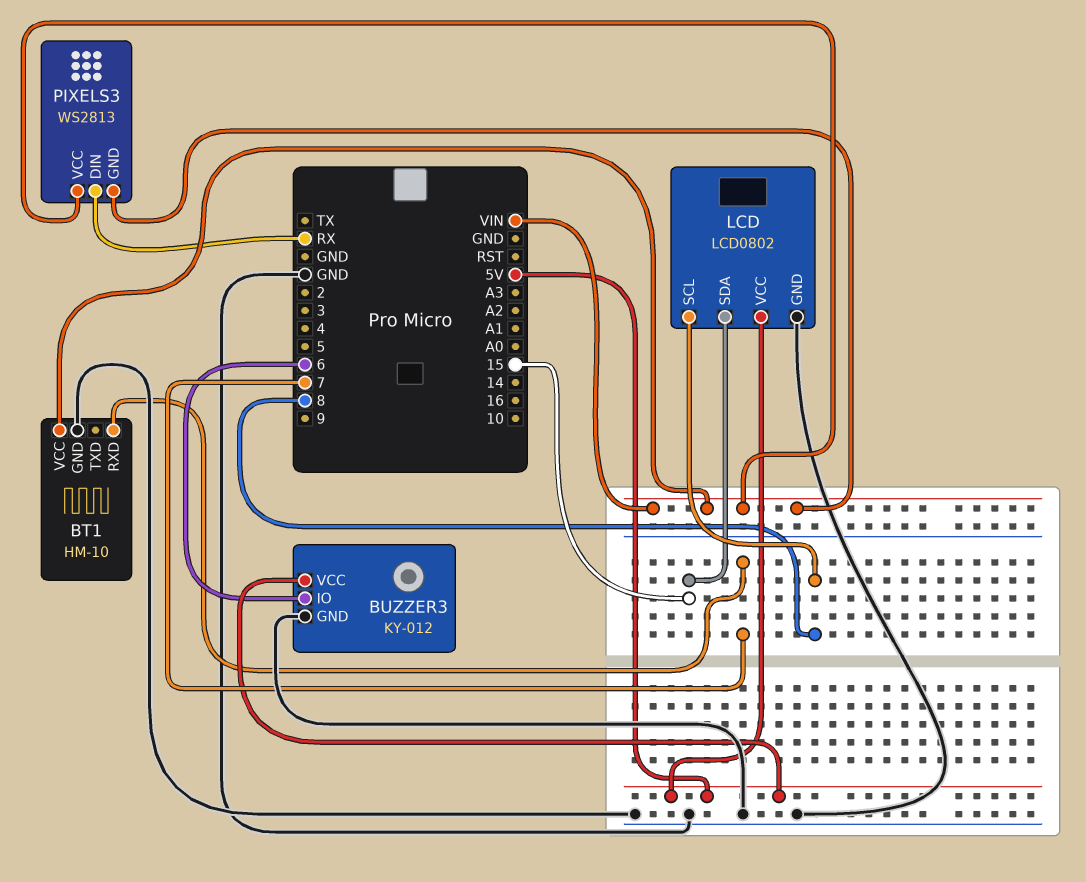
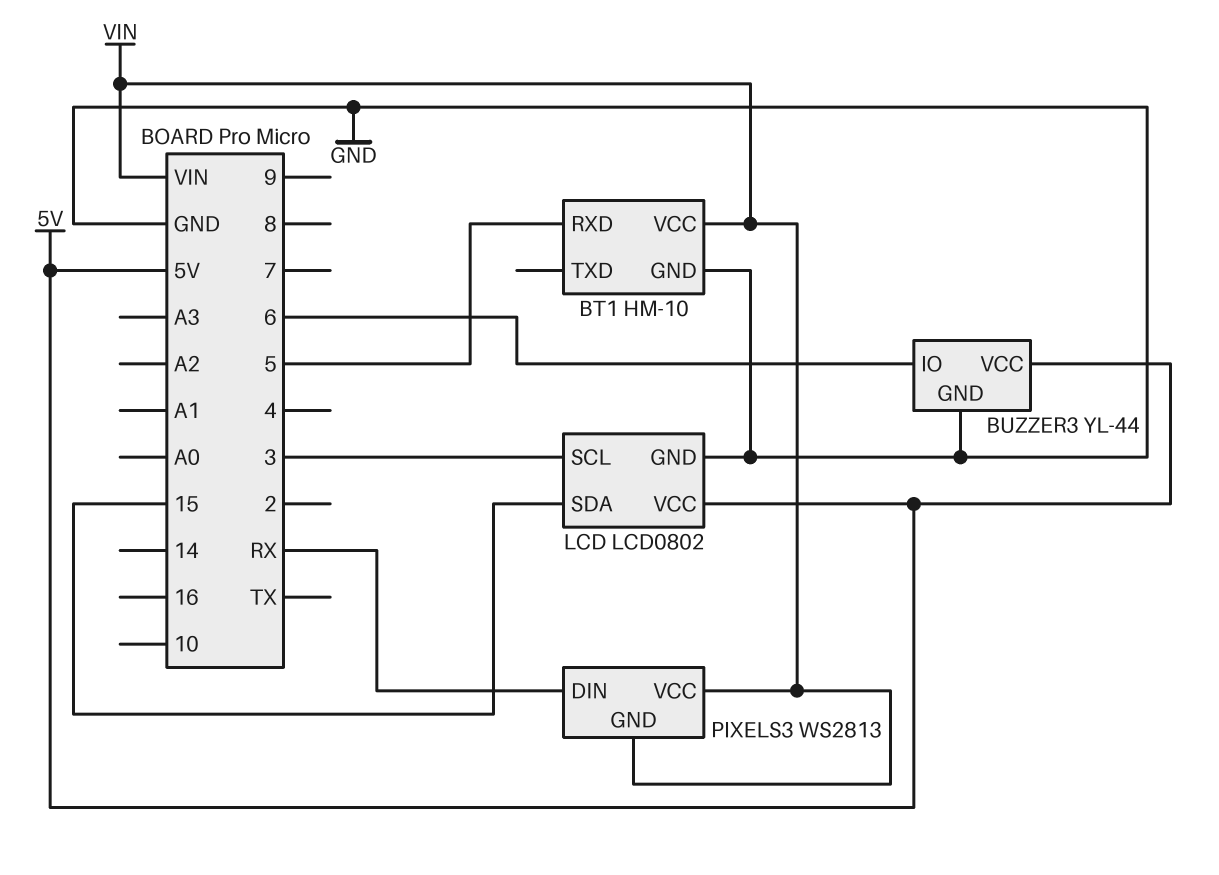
BT1 pin RXD: 7 -> 5
BUZZER3: KY-012 -> YL-44
LCD pin SCL: 8 -> 3

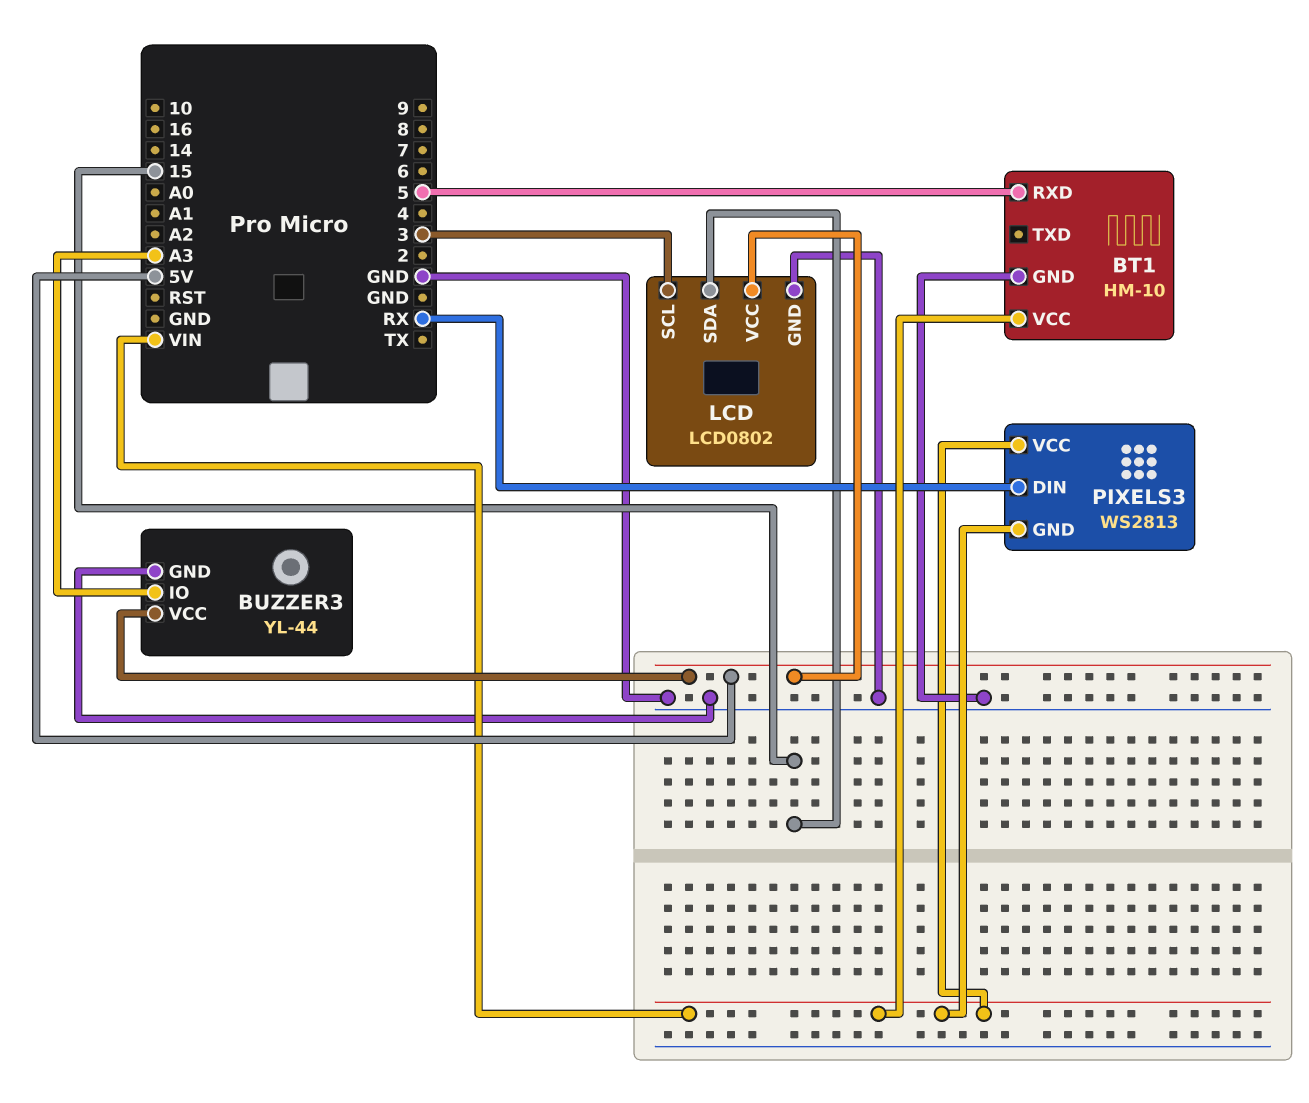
BUZZER3 pin IO: 6 -> A3

